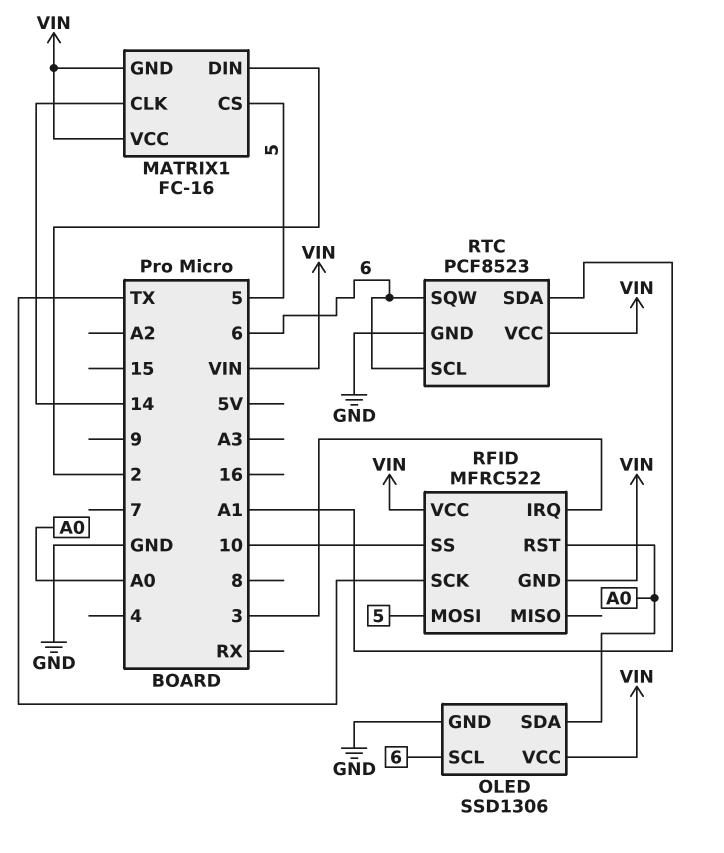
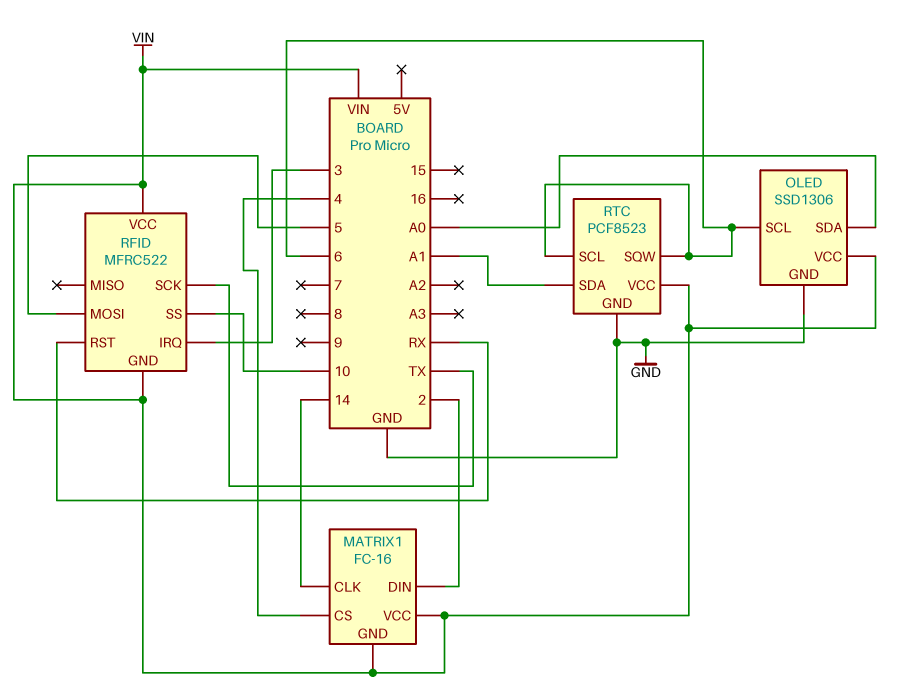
MATRIX1 pin CS: 5 -> 4
RFID pin RST: A0 -> RX

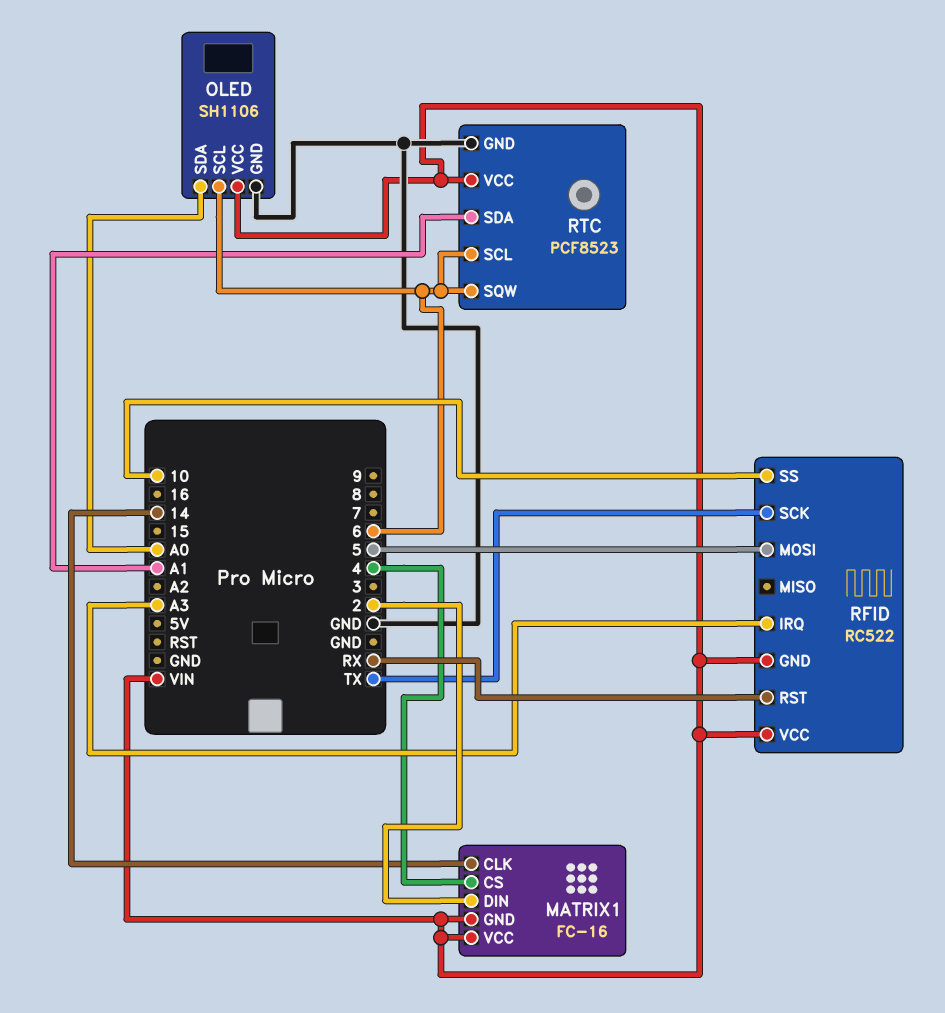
OLED: SSD1306 -> SH1106
RFID: MFRC522 -> RC522
RFID pin IRQ: 3 -> A3

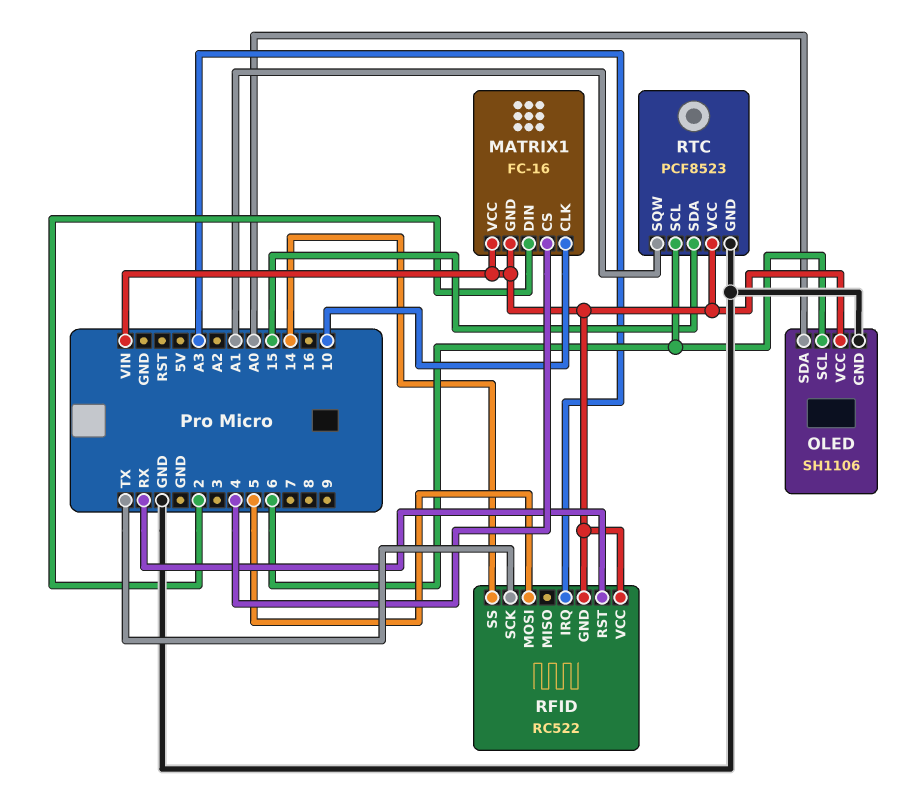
MATRIX1 pin CLK: 14 -> 10
RFID pin SS: 10 -> 14
RTC pin SDA: A1 -> 15
RTC pin SQW: 6 -> A1

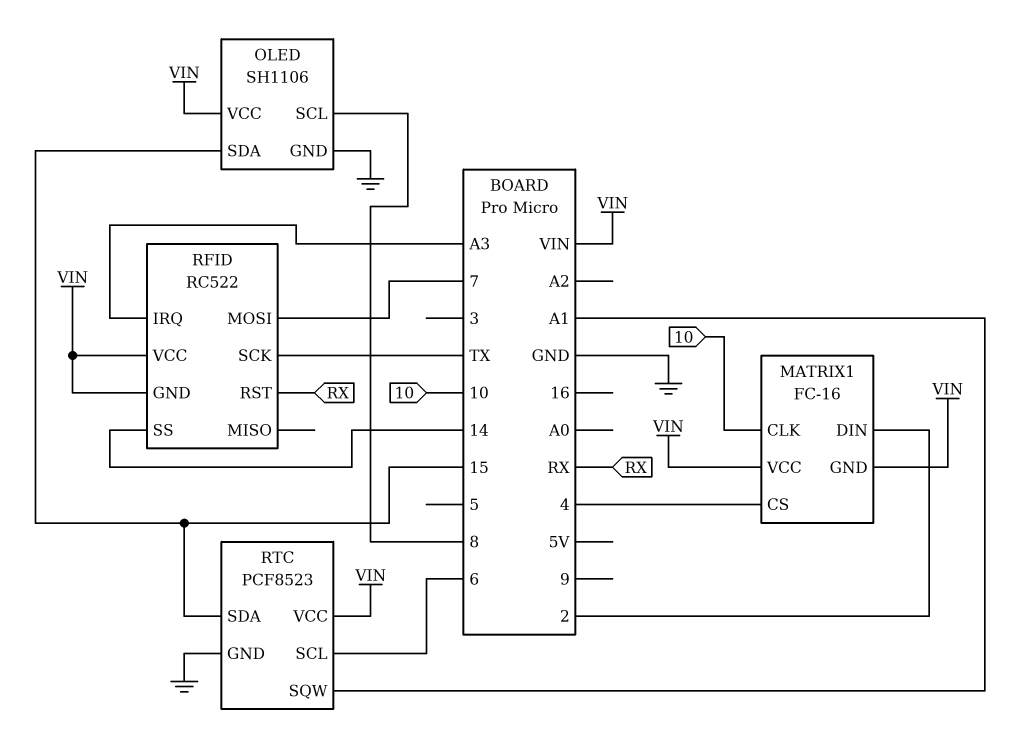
OLED pin SCL: 6 -> 8
OLED pin SDA: A0 -> 15
RFID pin MOSI: 5 -> 7

